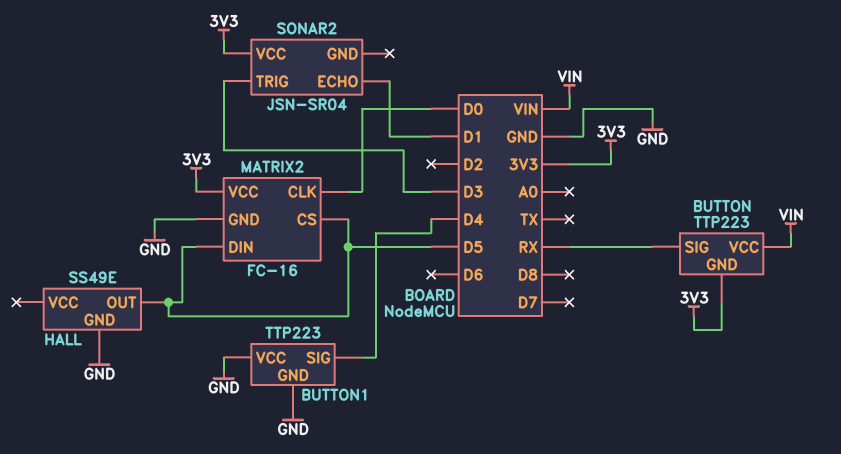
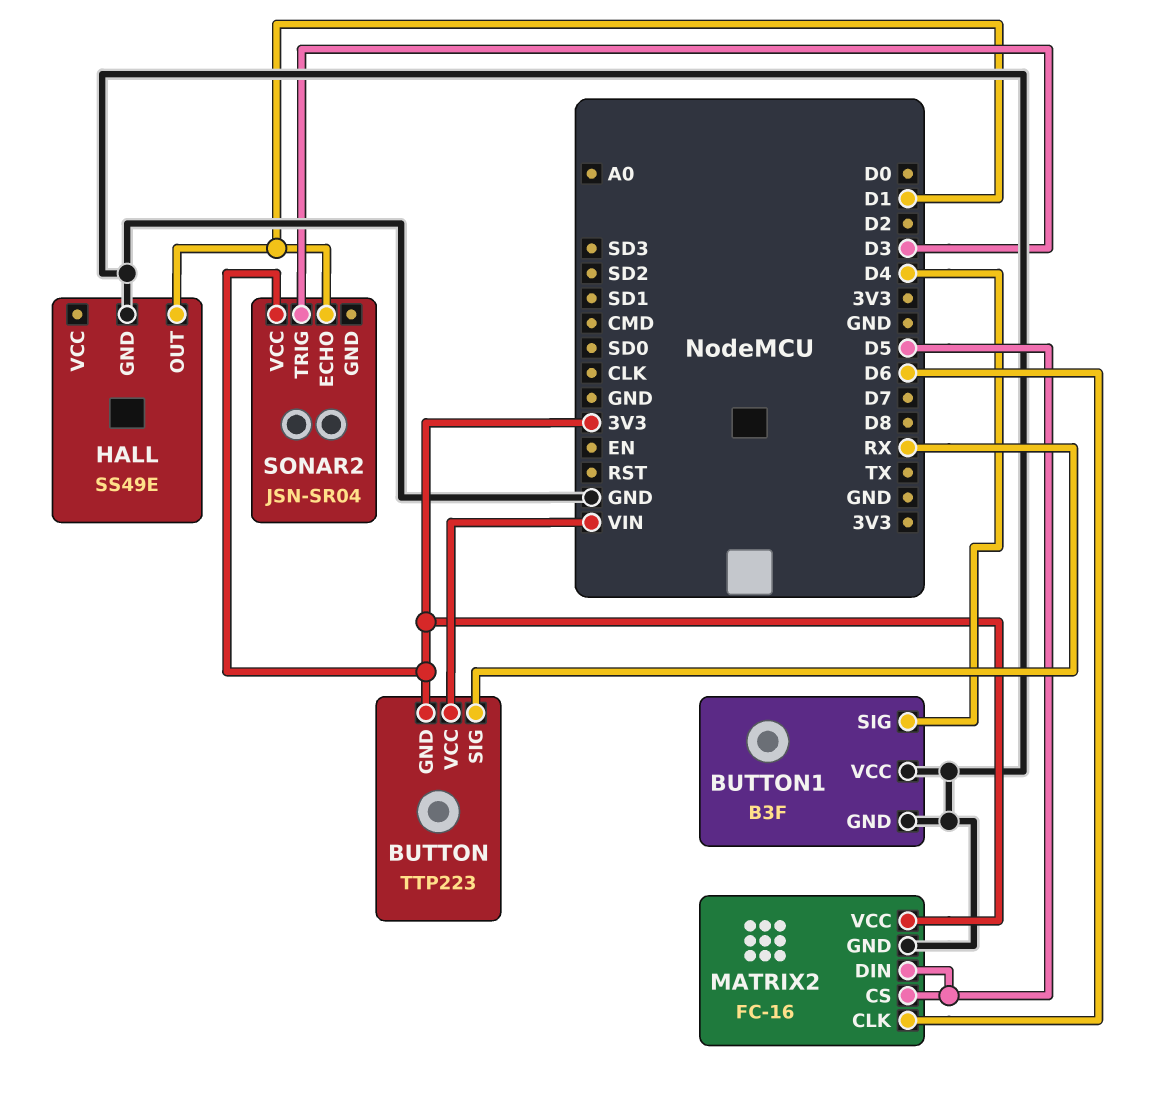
BUTTON1: TTP223 -> B3F
HALL pin OUT: D5 -> D1
MATRIX2 pin CLK: D0 -> D6

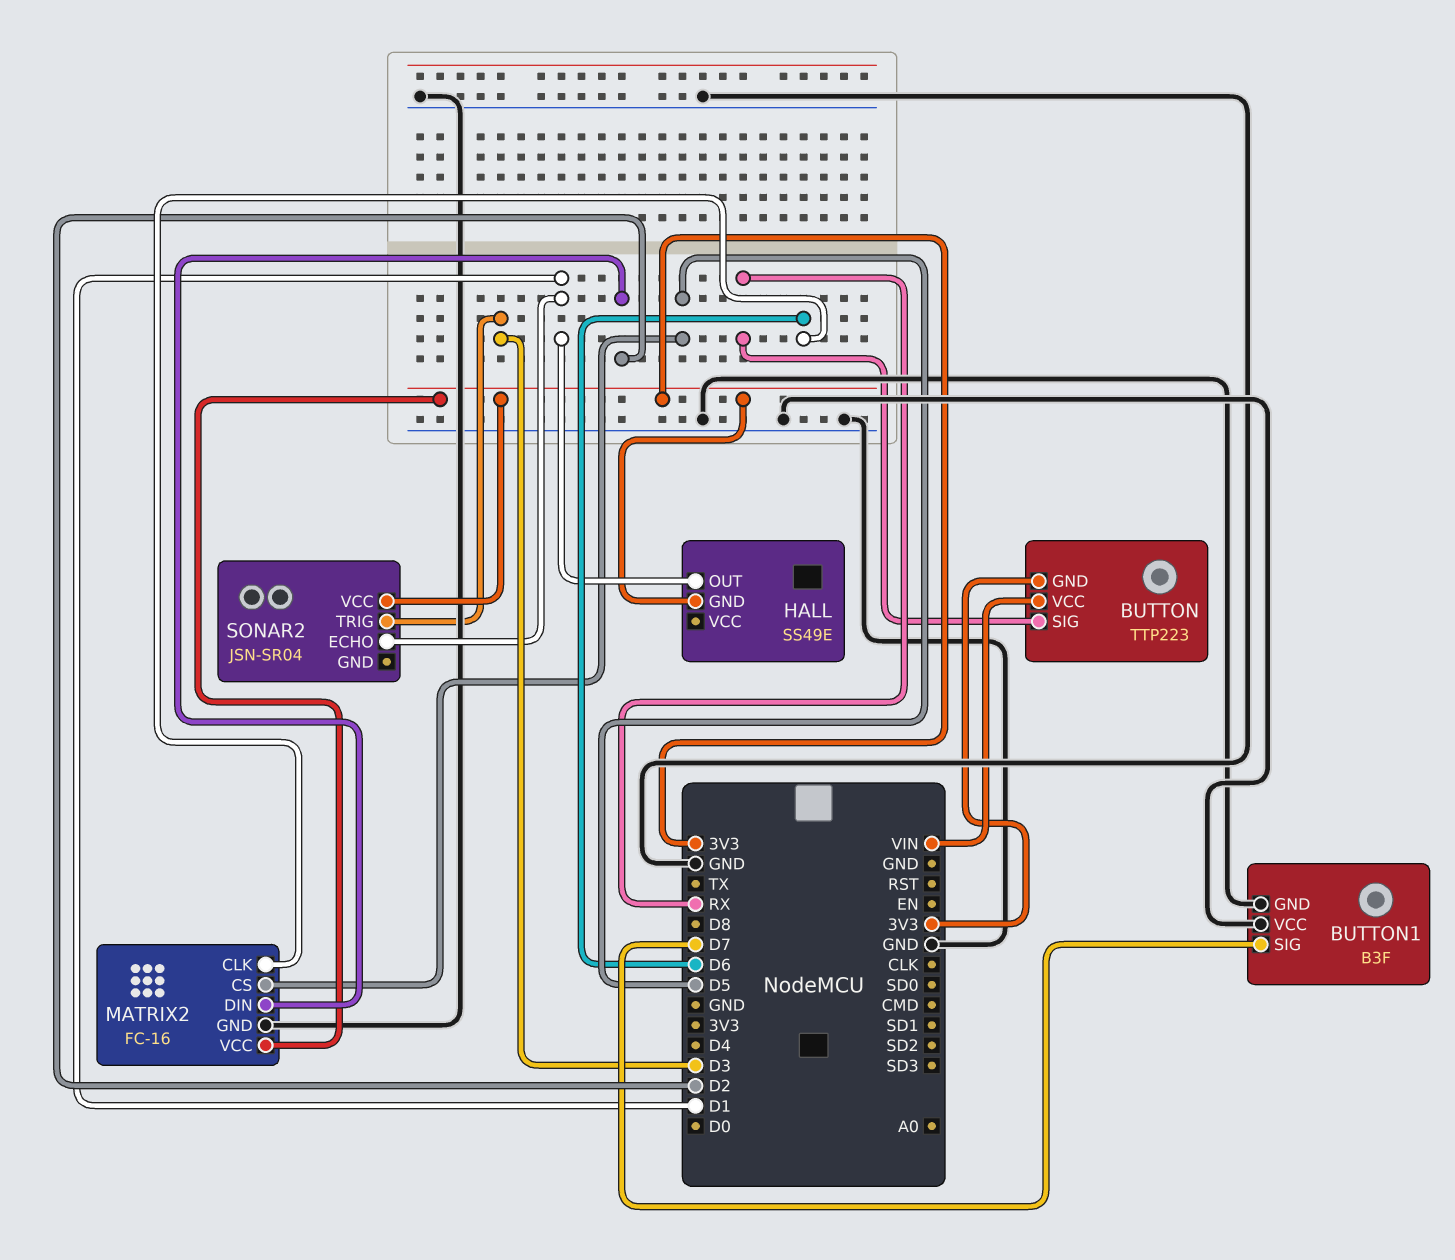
BUTTON1 pin SIG: D4 -> D7
HALL pin GND: GND -> 3V3
MATRIX2 pin DIN: D5 -> D2

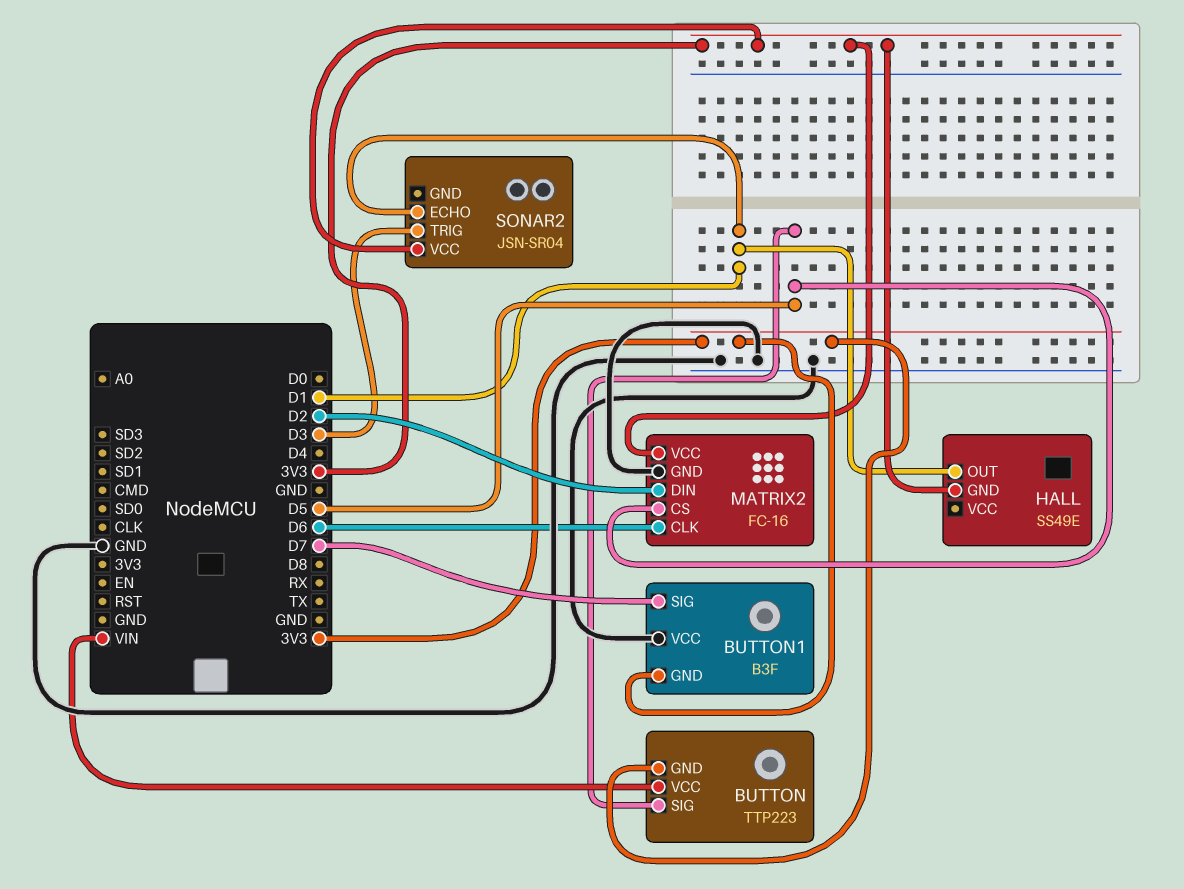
BUTTON pin SIG: RX -> D5
BUTTON1 pin GND: GND -> 3V3

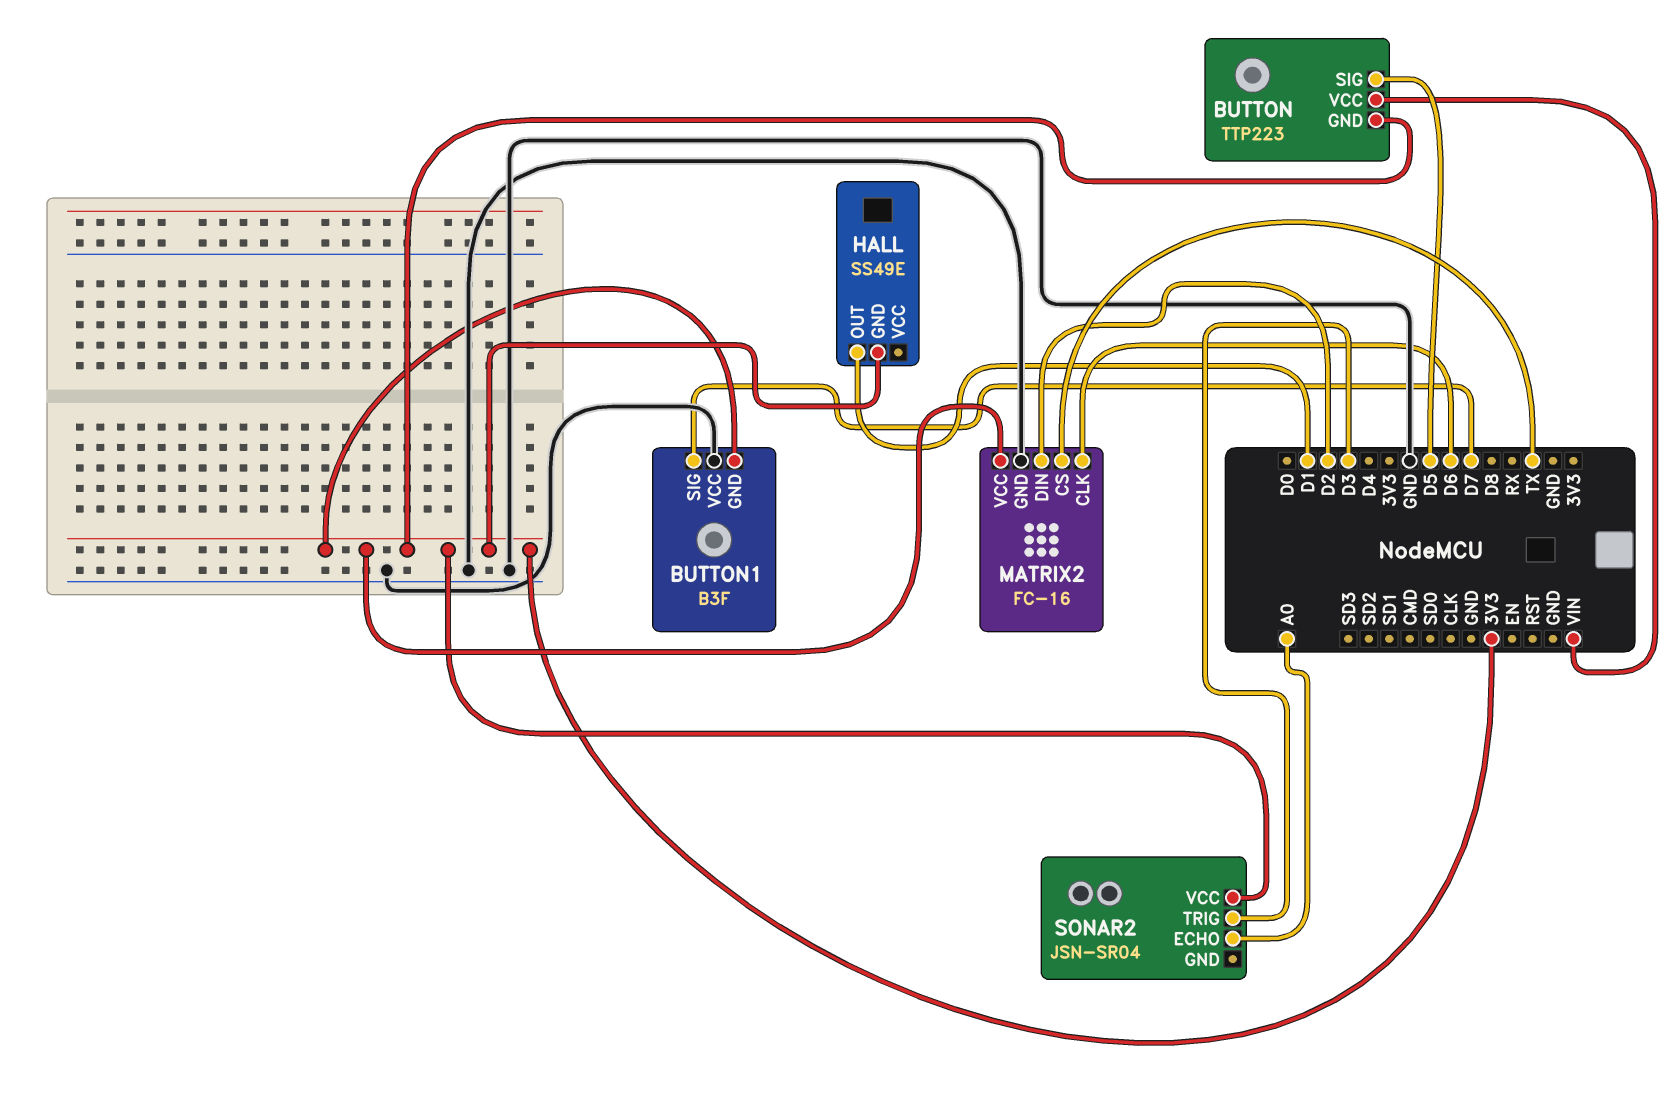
MATRIX2 pin CS: D5 -> TX
SONAR2 pin ECHO: D1 -> A0

